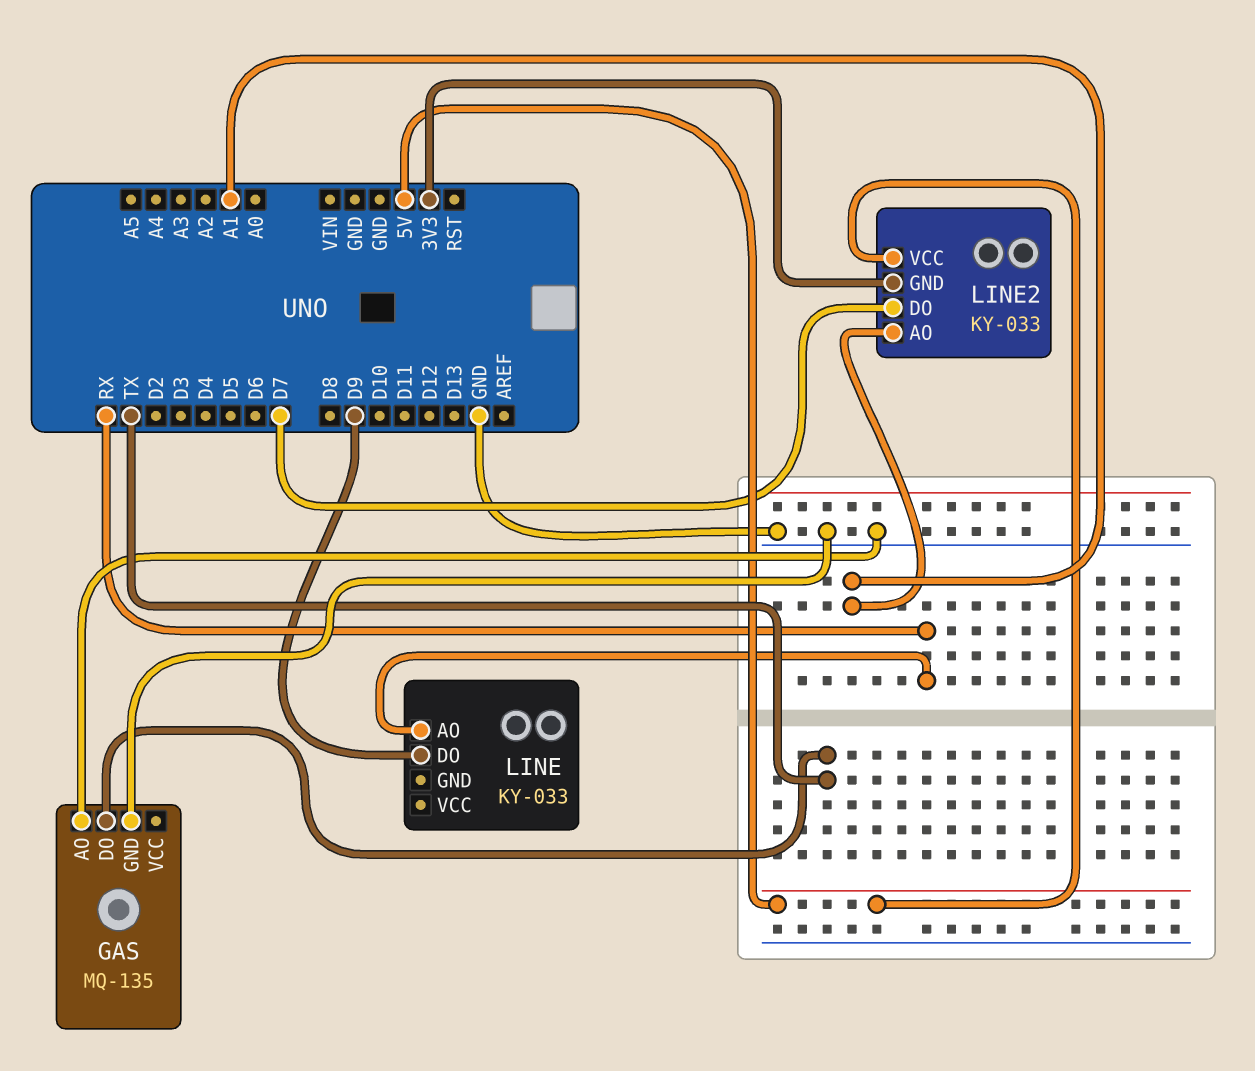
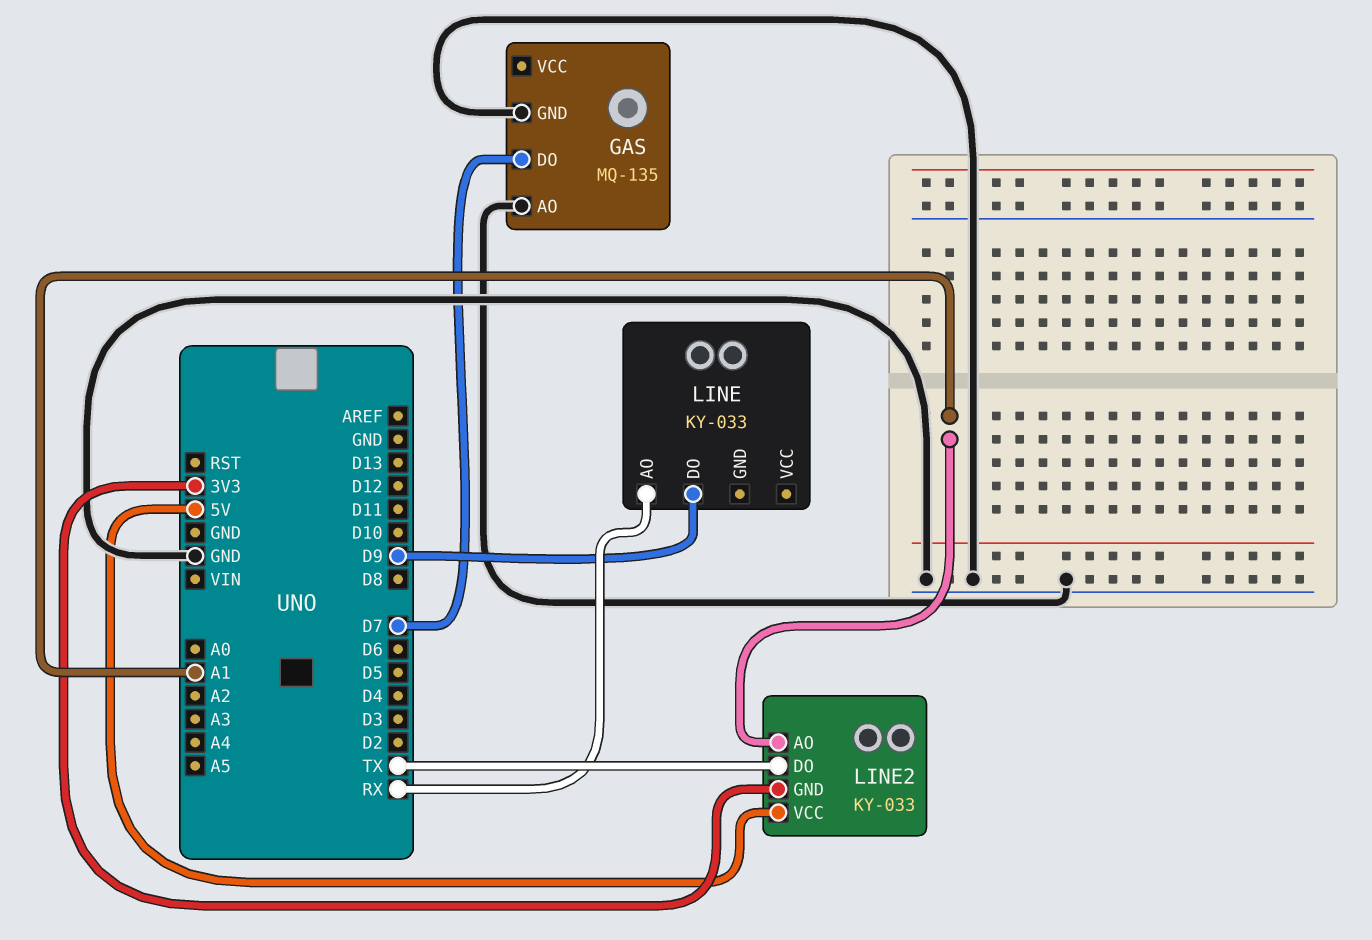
GAS pin DO: TX -> D7
LINE2 pin DO: D7 -> TX

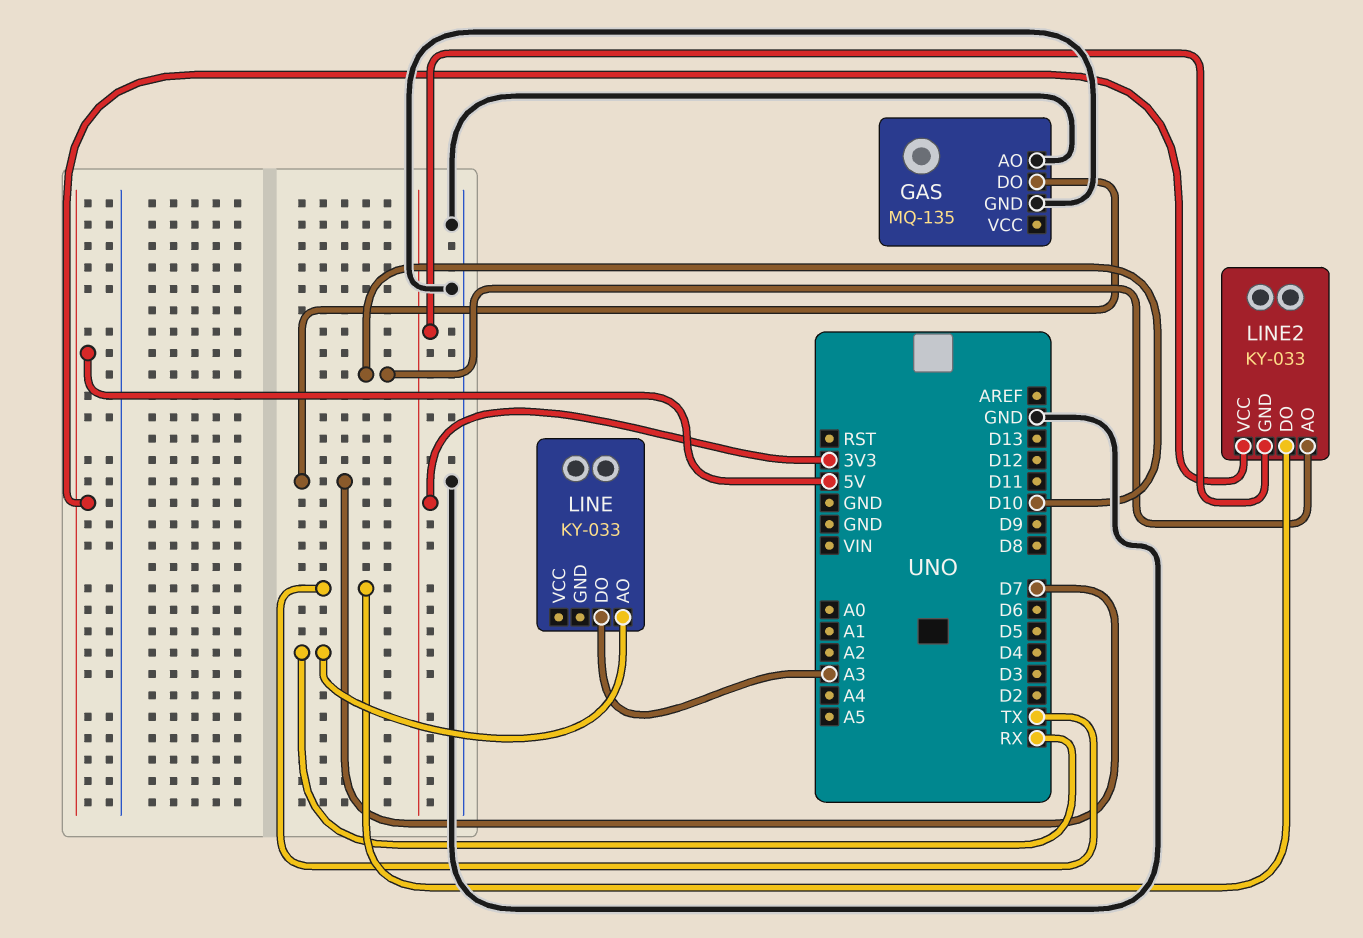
LINE pin DO: D9 -> A3
LINE2 pin AO: A1 -> D10

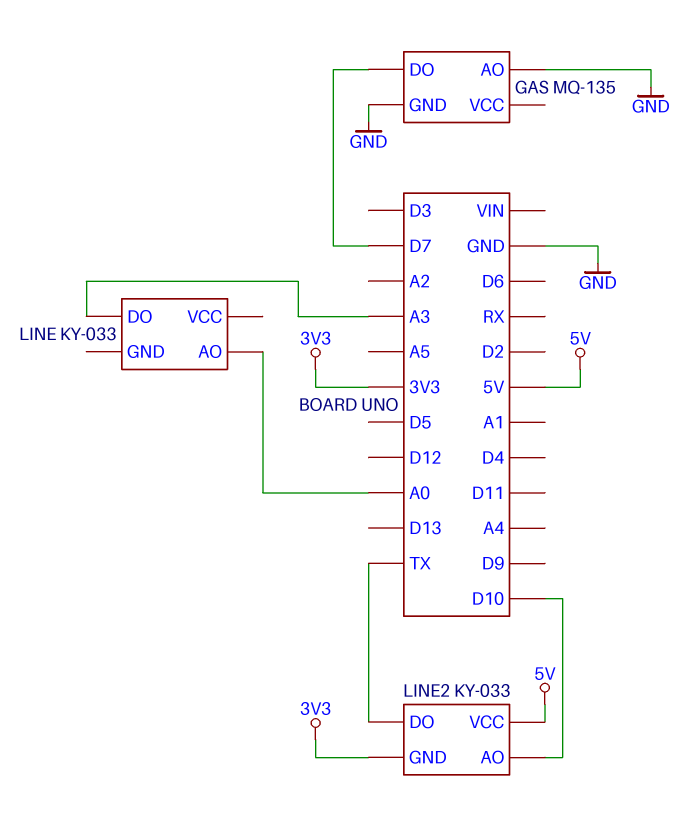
LINE pin AO: RX -> A0

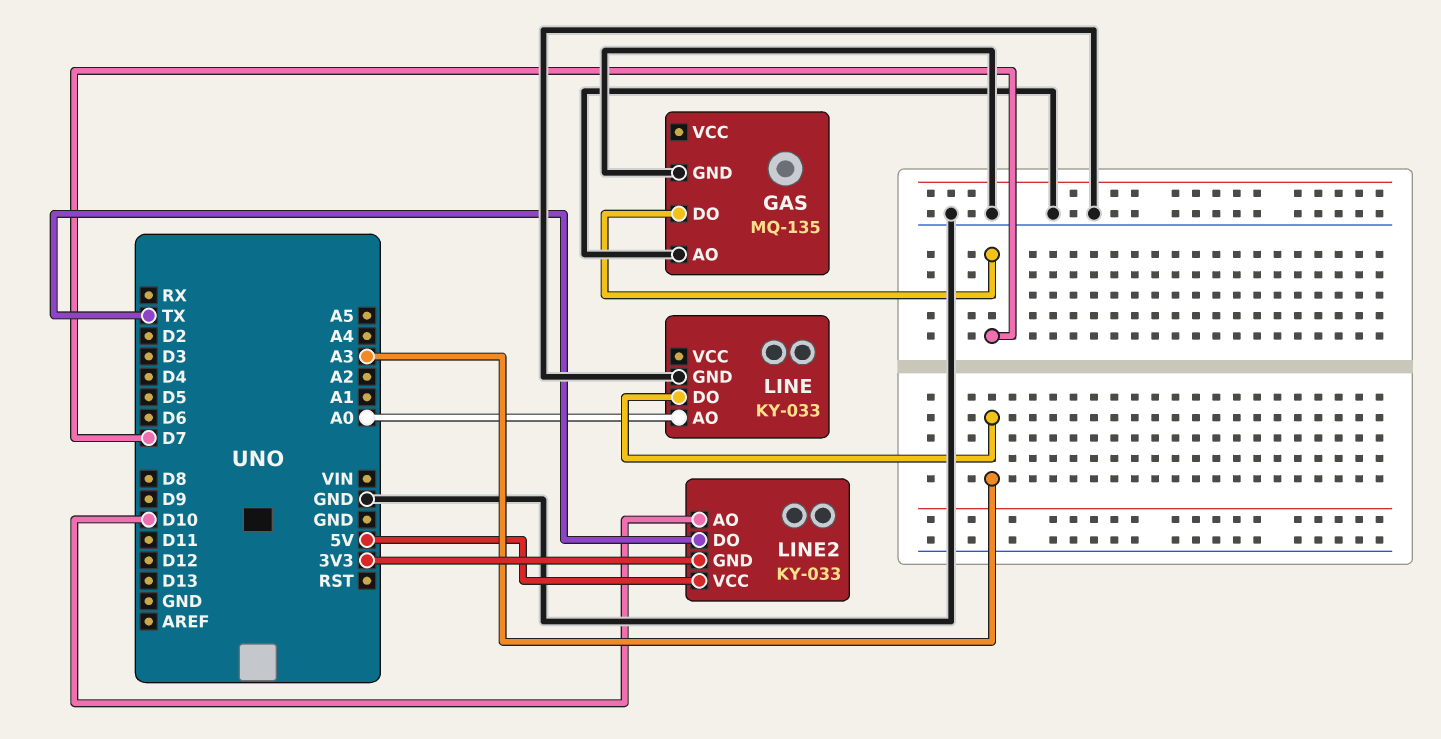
LINE pin GND: none -> GND

